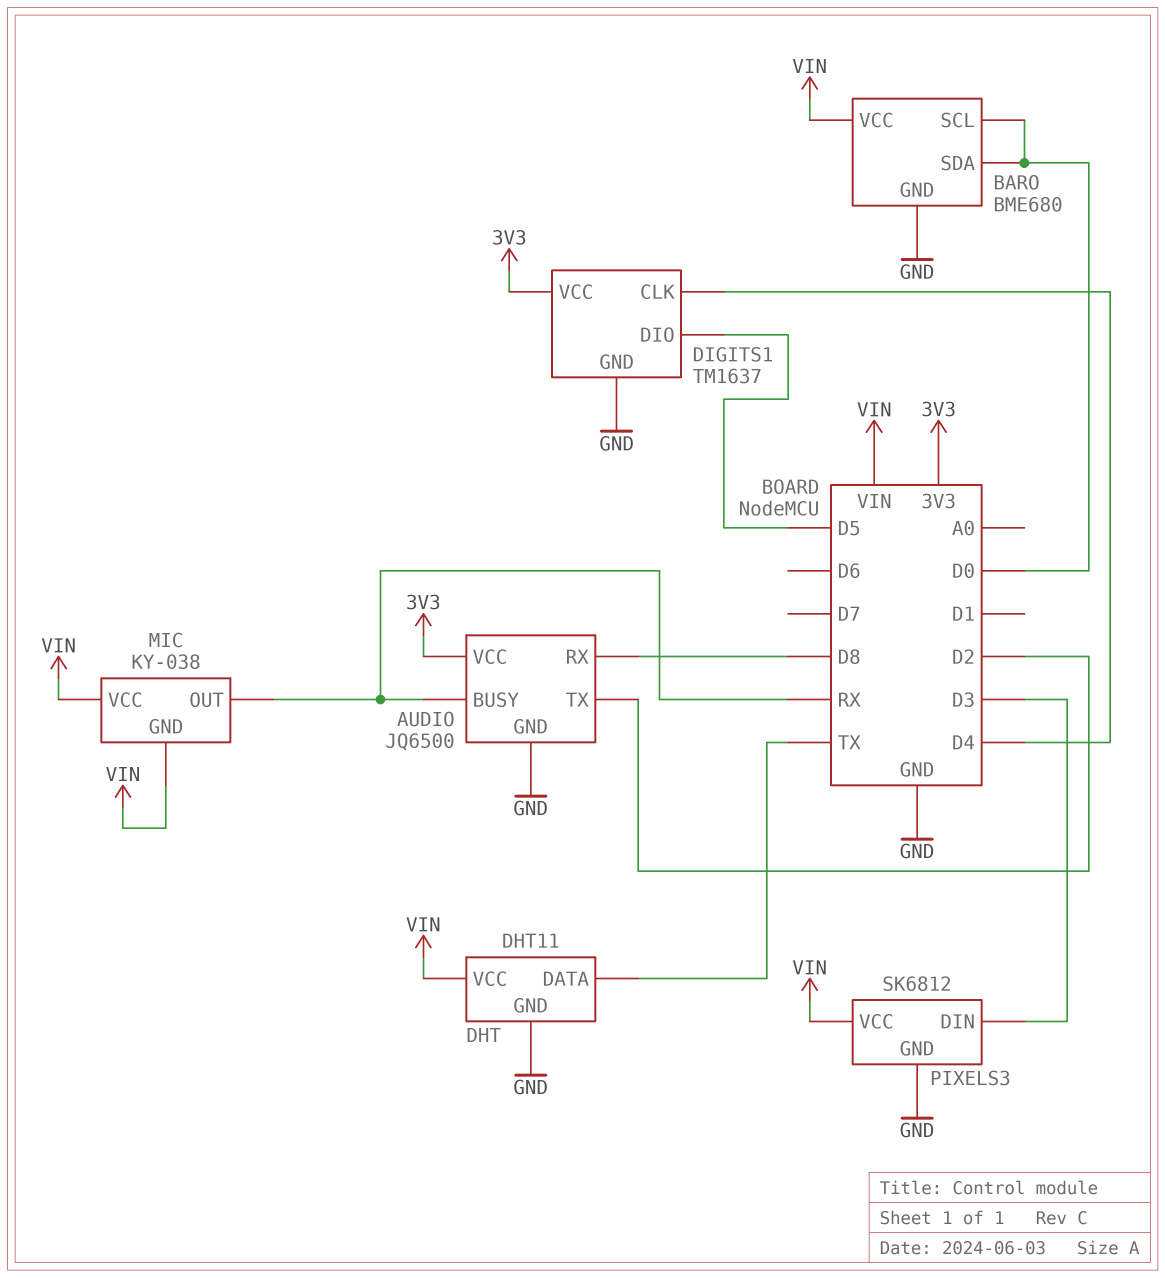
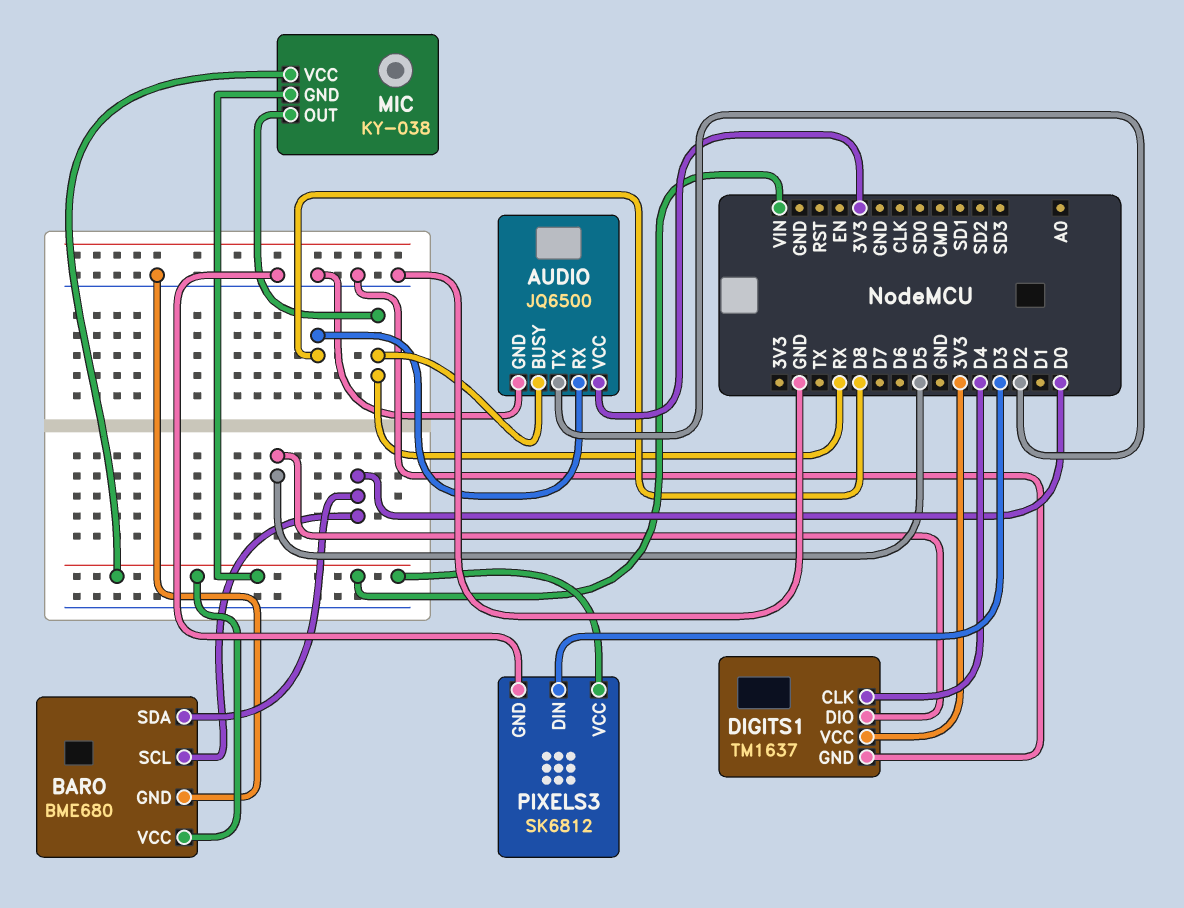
DHT: DHT11 -> none
DHT pin DATA: TX -> none
DHT pin GND: GND -> none
DHT pin VCC: VIN -> none

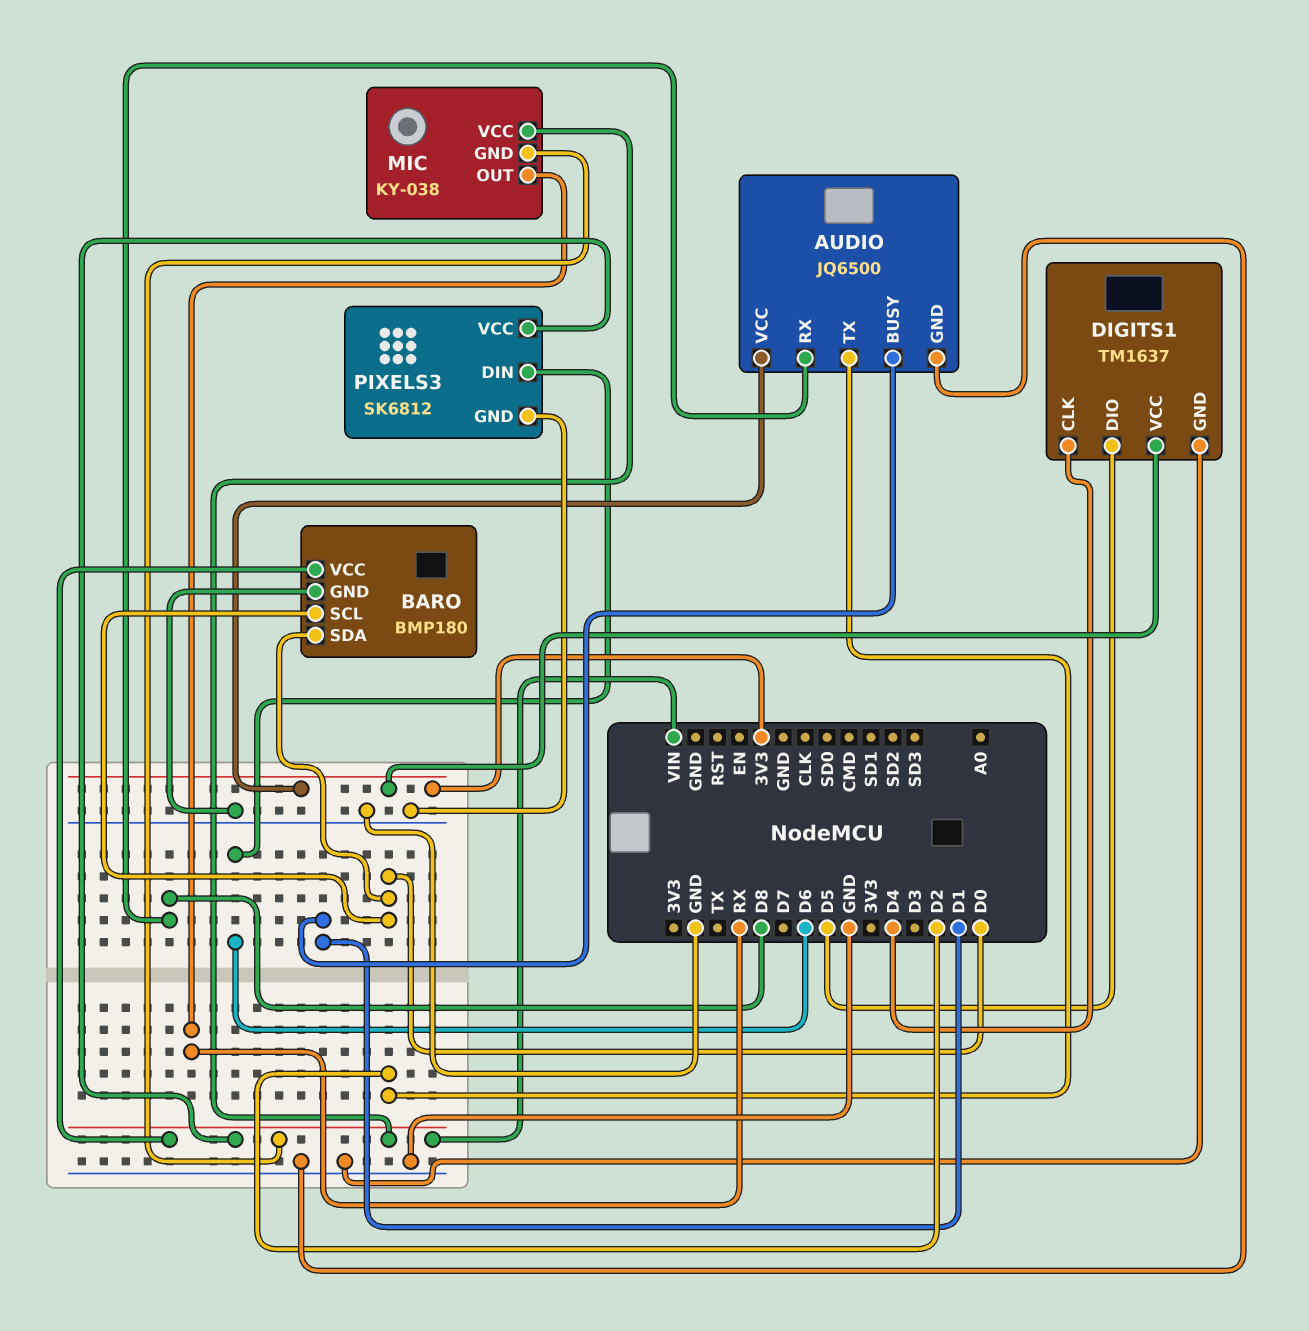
AUDIO pin BUSY: RX -> D1
BARO: BME680 -> BMP180
PIXELS3 pin DIN: D3 -> D6

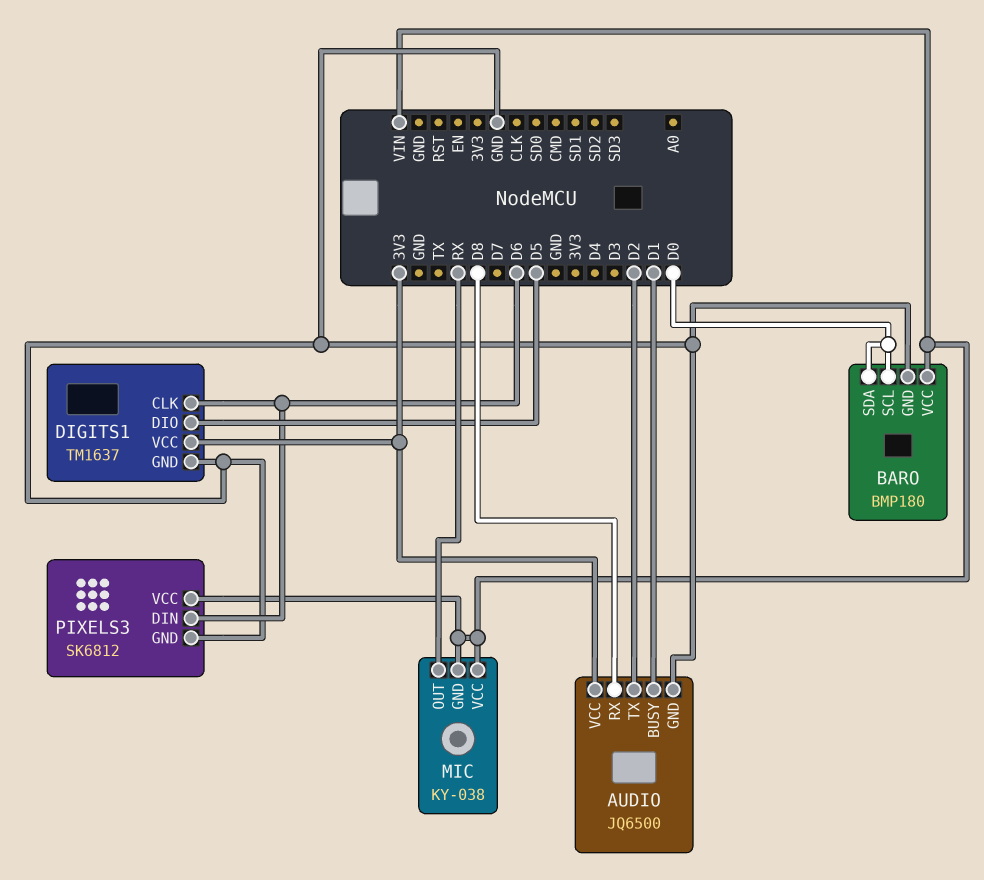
DIGITS1 pin CLK: D4 -> D6

